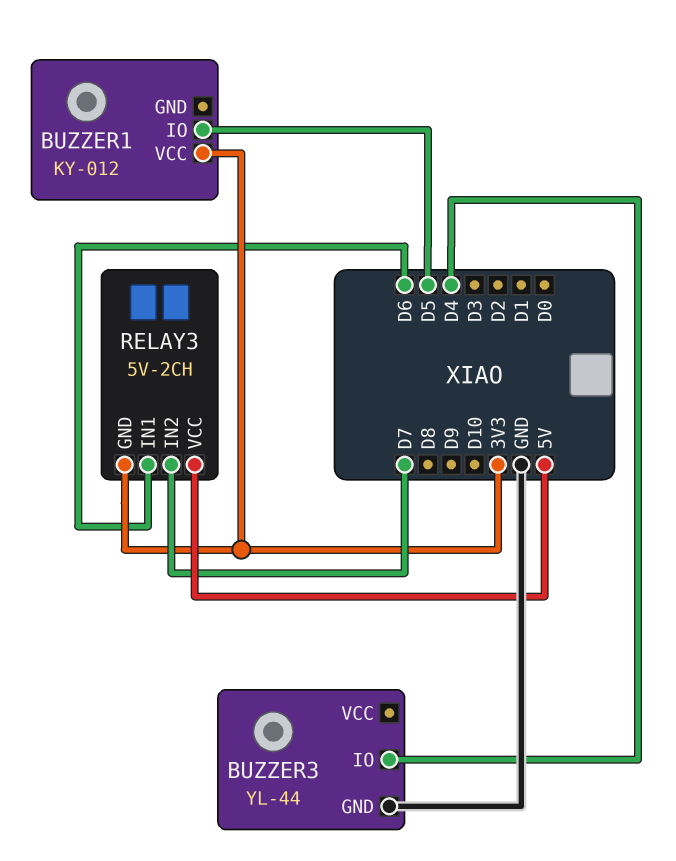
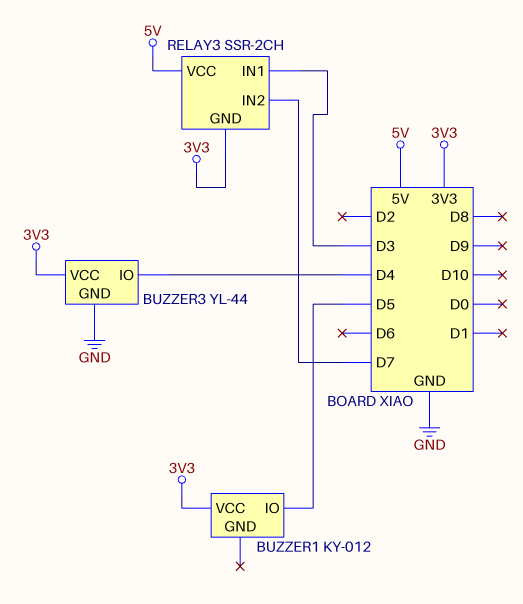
BUZZER3 pin VCC: none -> 3V3
RELAY3: 5V-2CH -> SSR-2CH
RELAY3 pin IN1: D6 -> D3

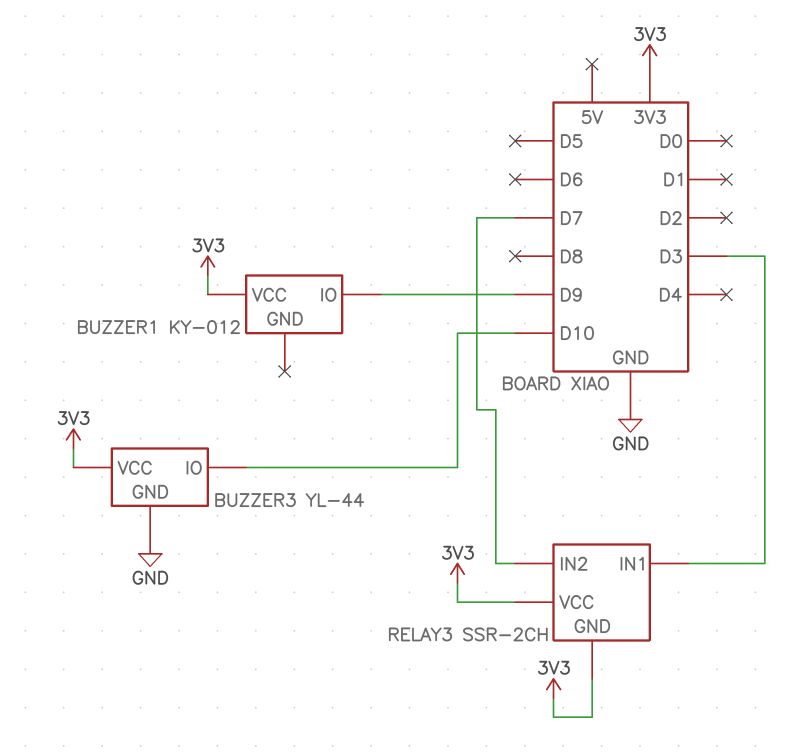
BUZZER1 pin IO: D5 -> D9
BUZZER3 pin IO: D4 -> D10
RELAY3 pin VCC: 5V -> 3V3

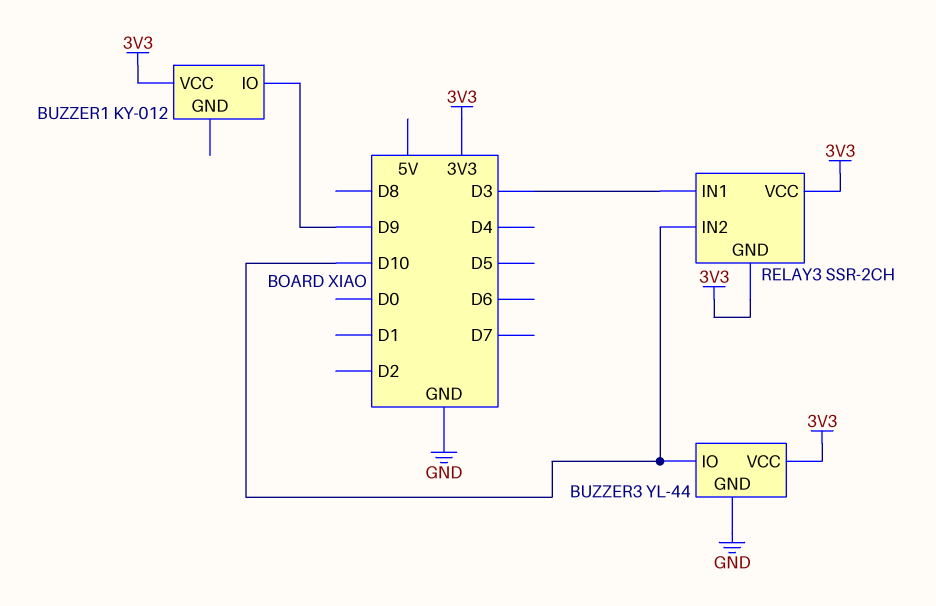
RELAY3 pin IN2: D7 -> D10

